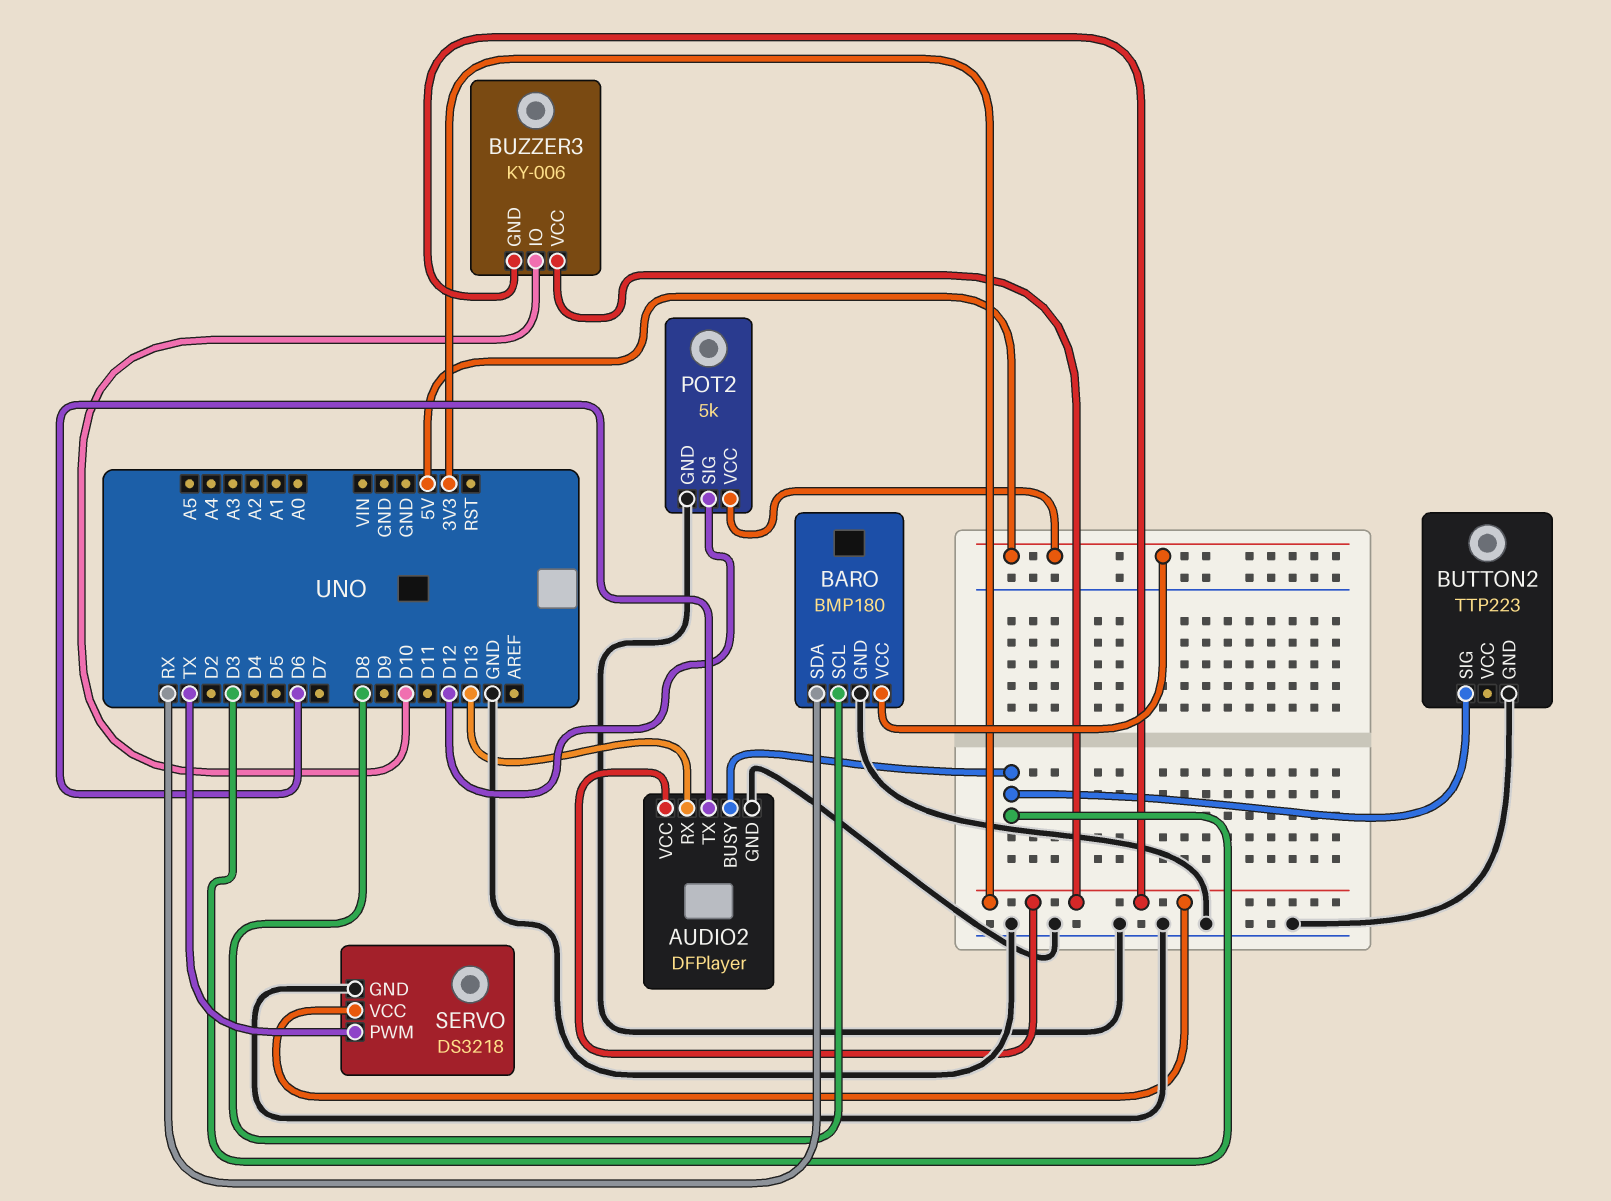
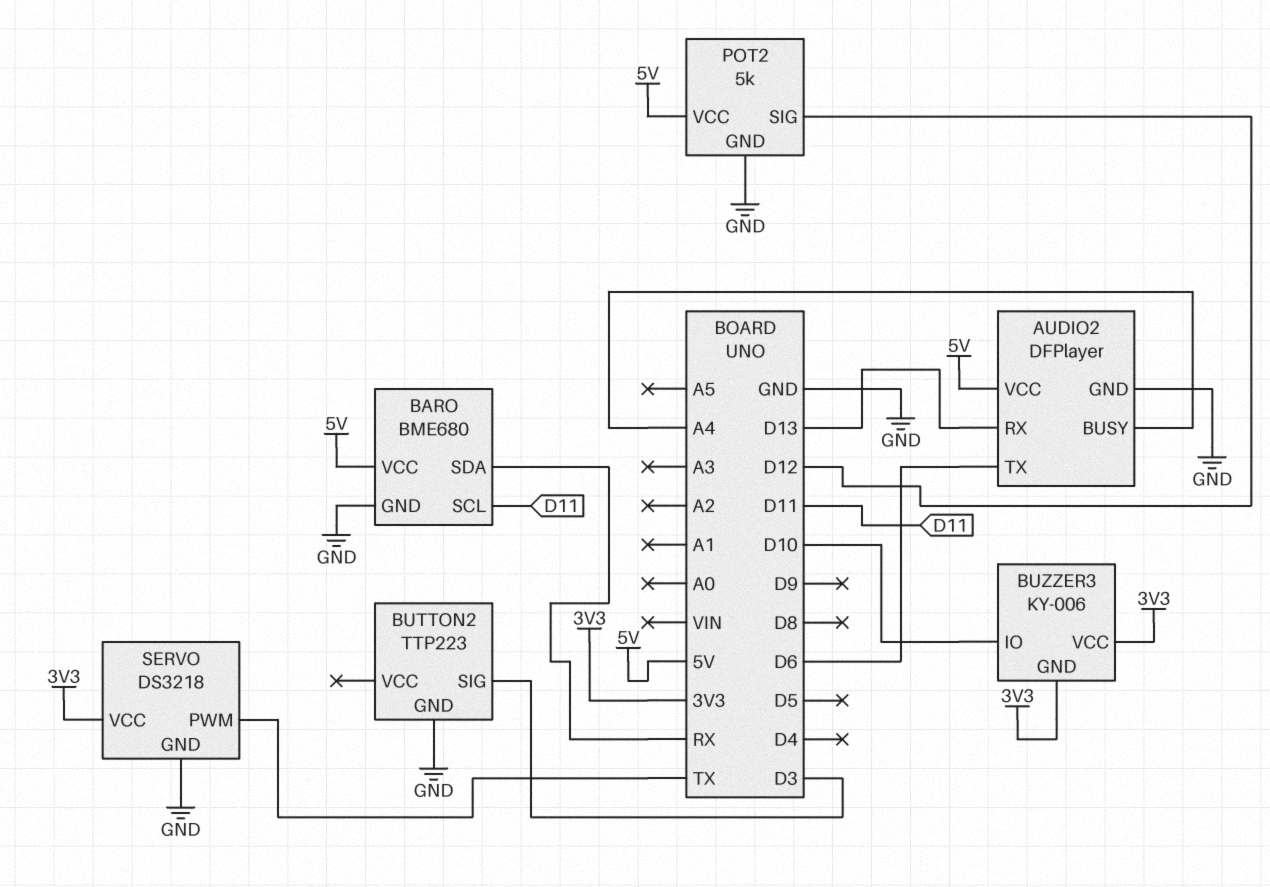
AUDIO2 pin BUSY: D3 -> A4
AUDIO2 pin VCC: 3V3 -> 5V
BARO: BMP180 -> BME680
BARO pin SCL: D8 -> D11

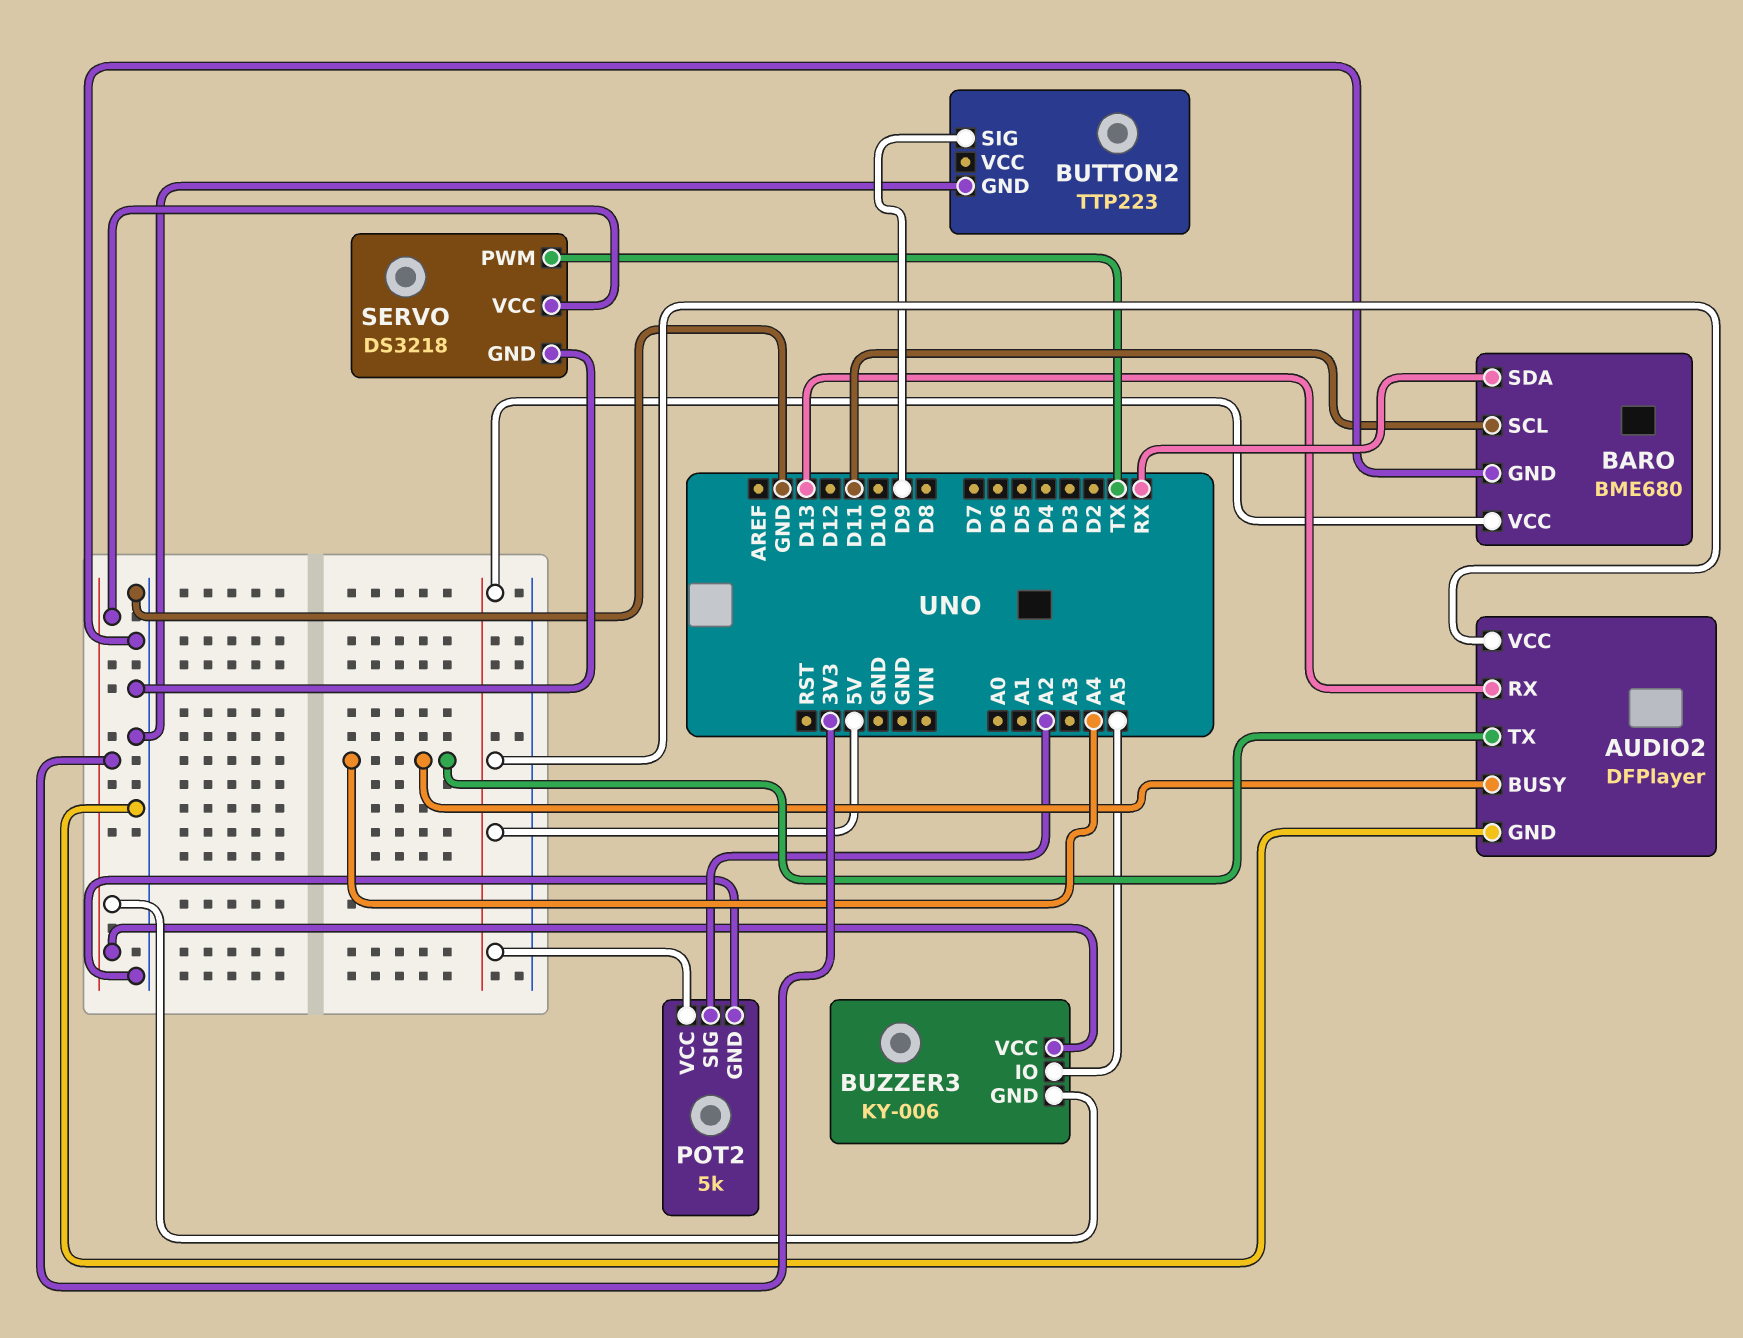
AUDIO2 pin TX: D6 -> A4
BUTTON2 pin SIG: D3 -> D9
BUZZER3 pin IO: D10 -> A5
POT2 pin SIG: D12 -> A2

